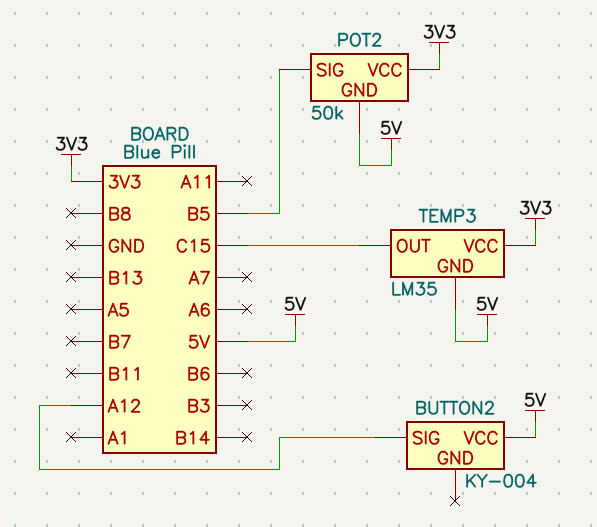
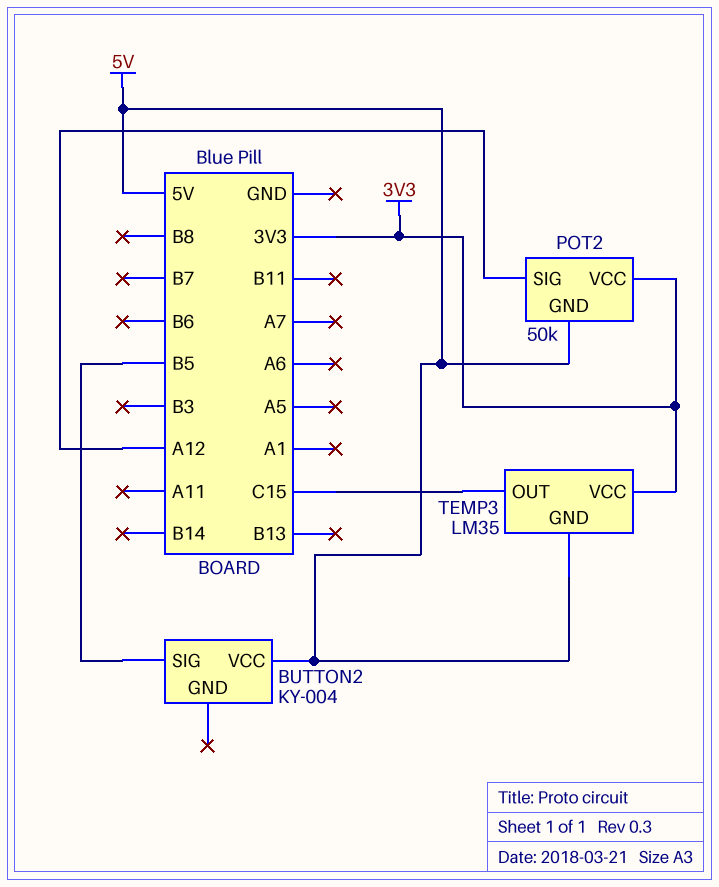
BUTTON2 pin SIG: A12 -> B5
POT2 pin SIG: B5 -> A12

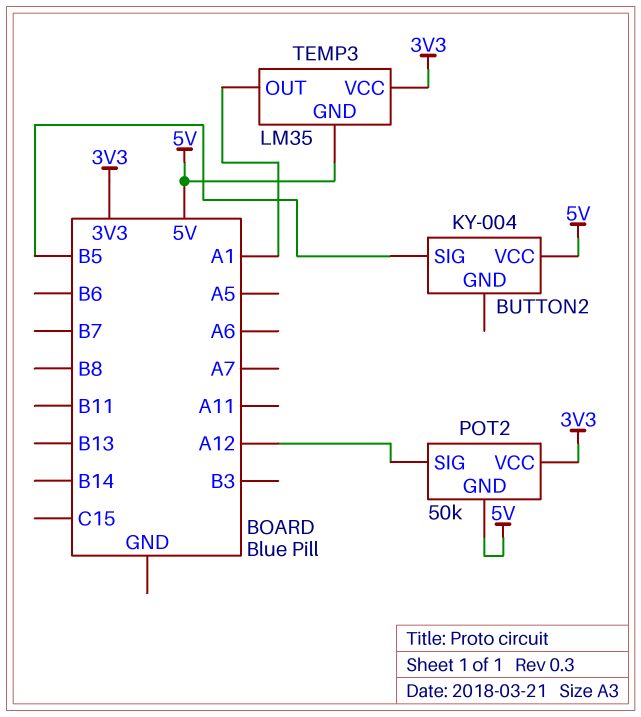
TEMP3 pin OUT: C15 -> A1

